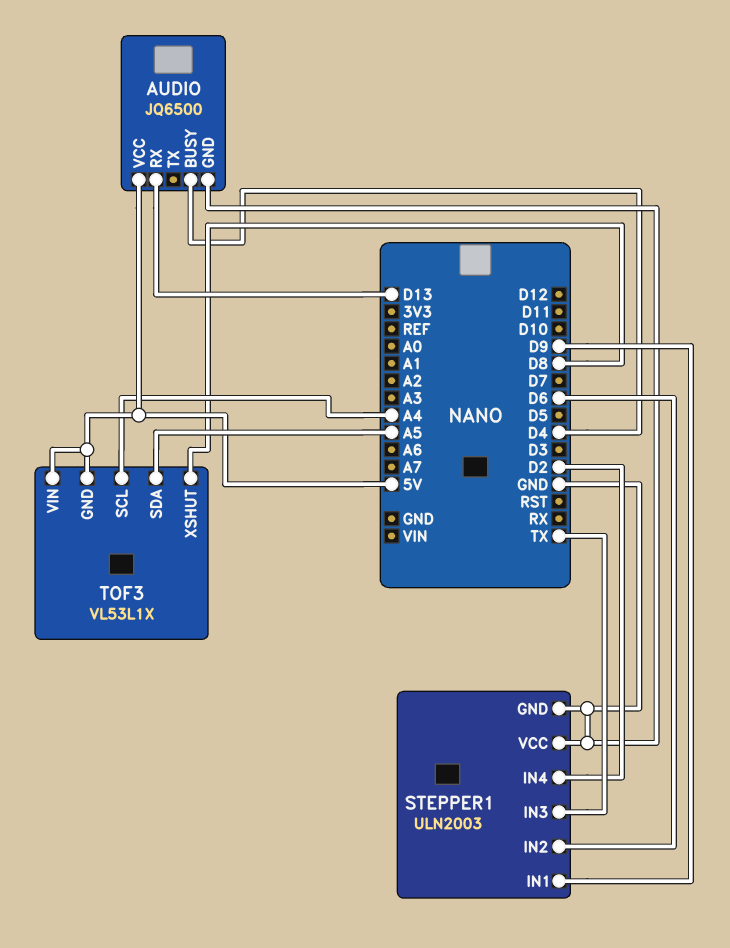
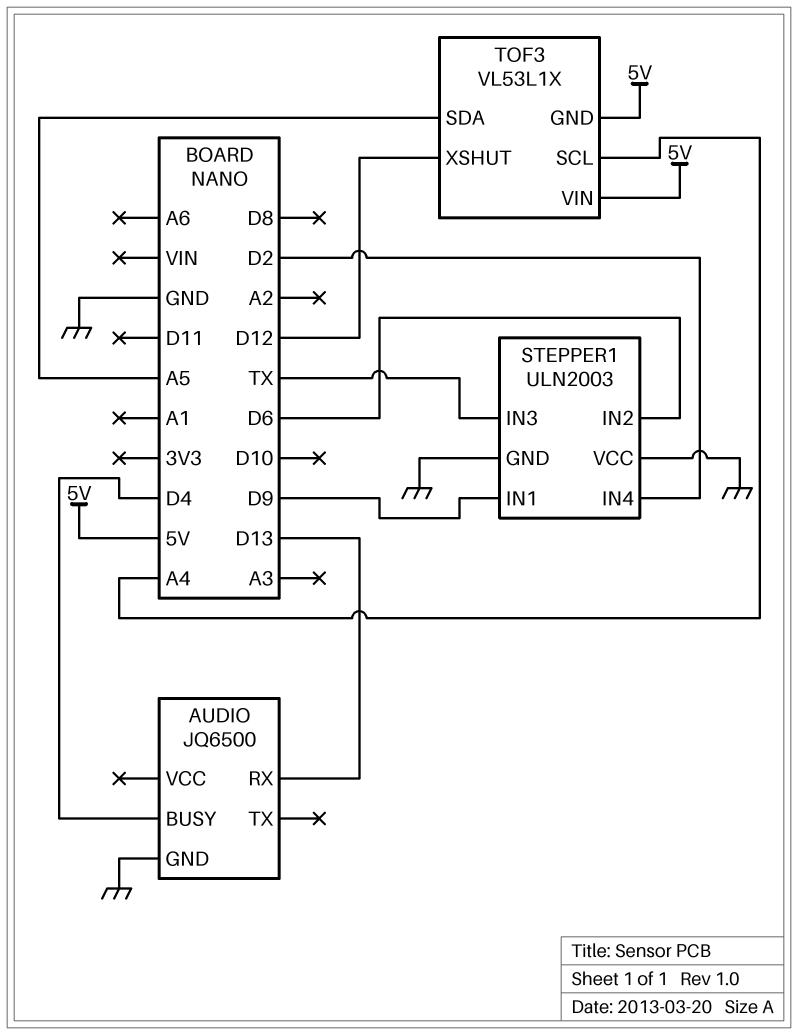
AUDIO pin VCC: 5V -> none
TOF3 pin XSHUT: D8 -> D12

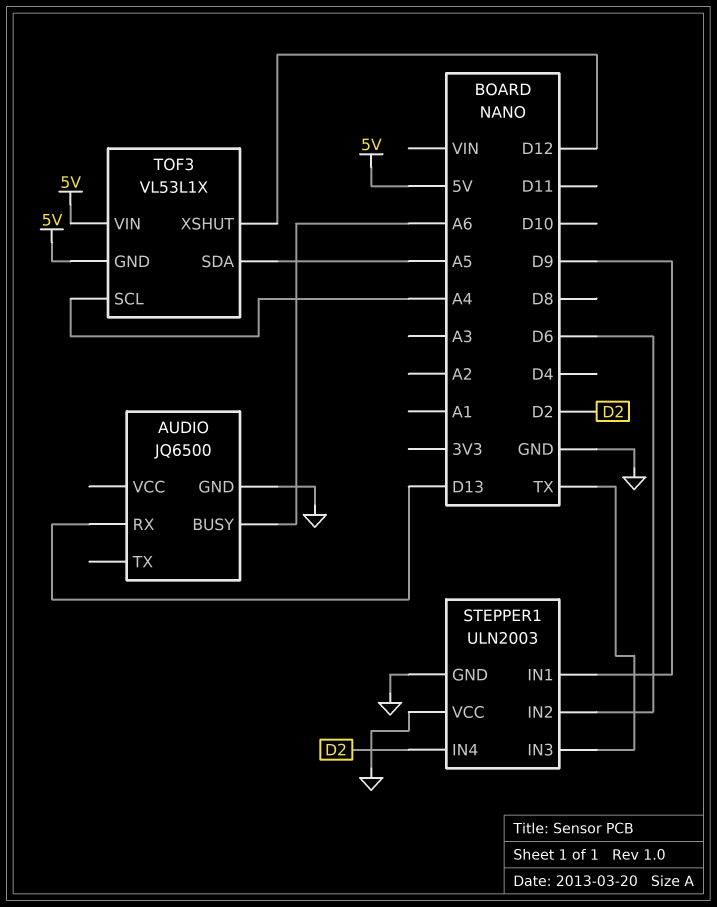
AUDIO pin BUSY: D4 -> A6

